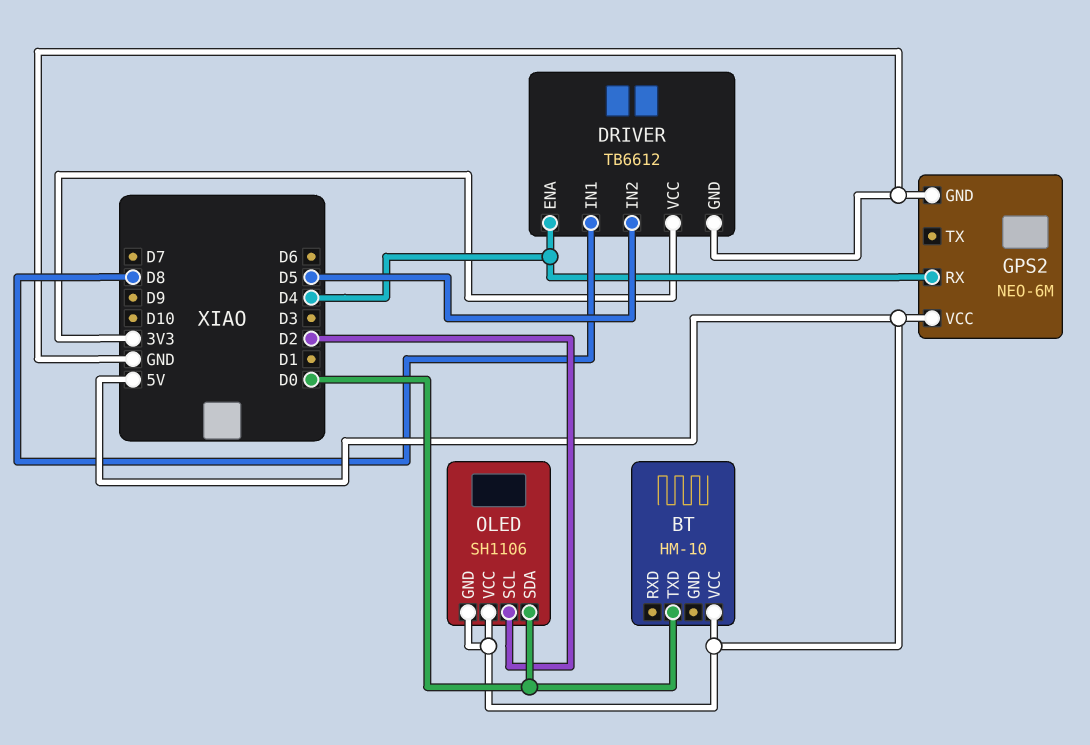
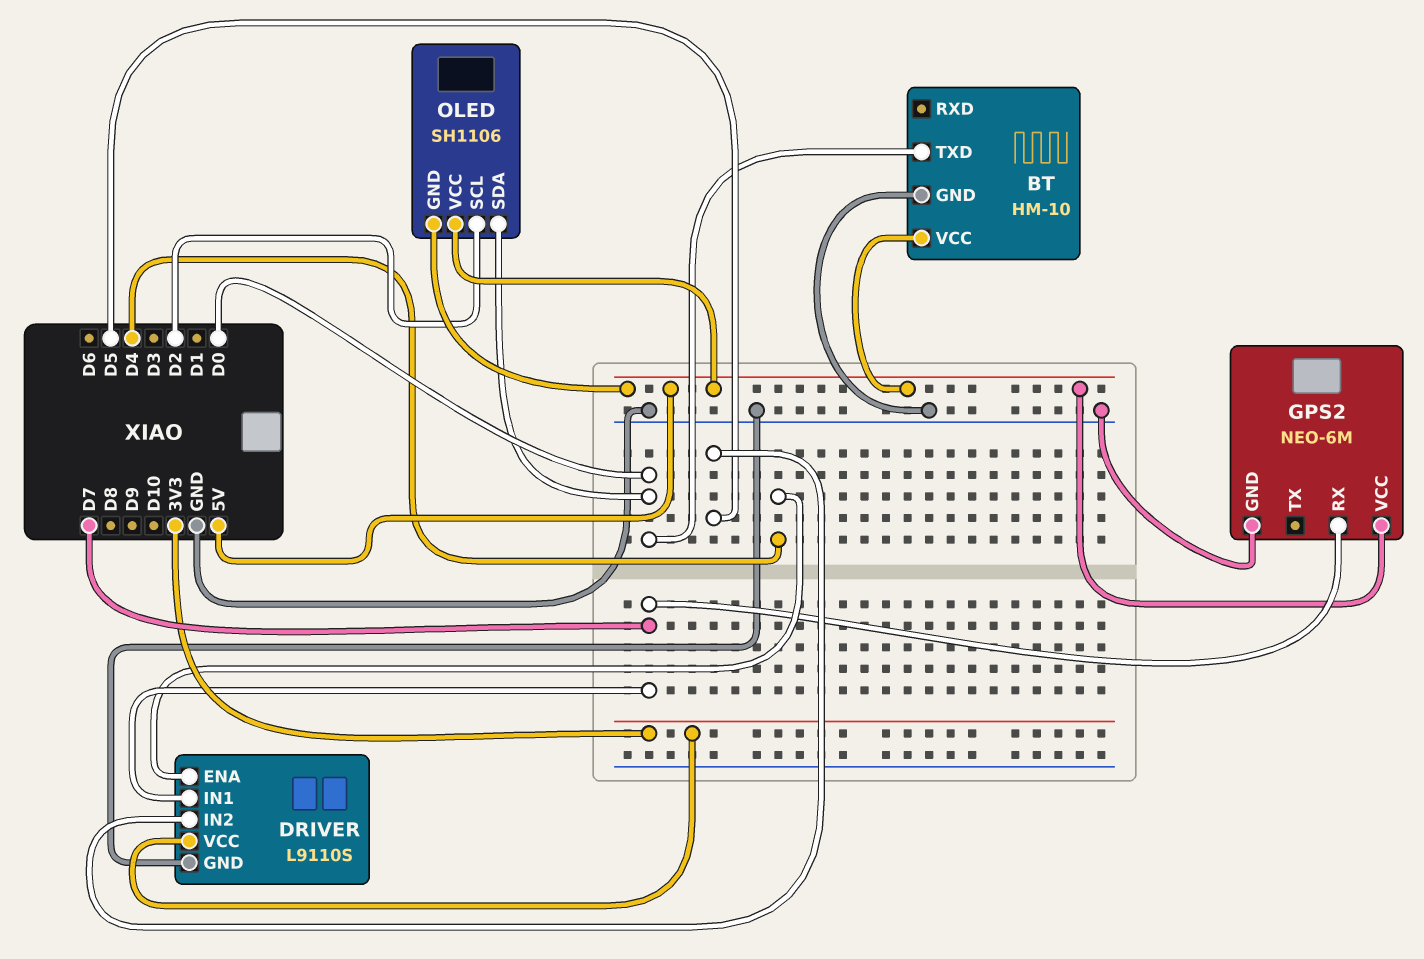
BT pin GND: none -> GND
DRIVER: TB6612 -> L9110S
DRIVER pin IN1: D8 -> D7
GPS2 pin RX: D4 -> D7

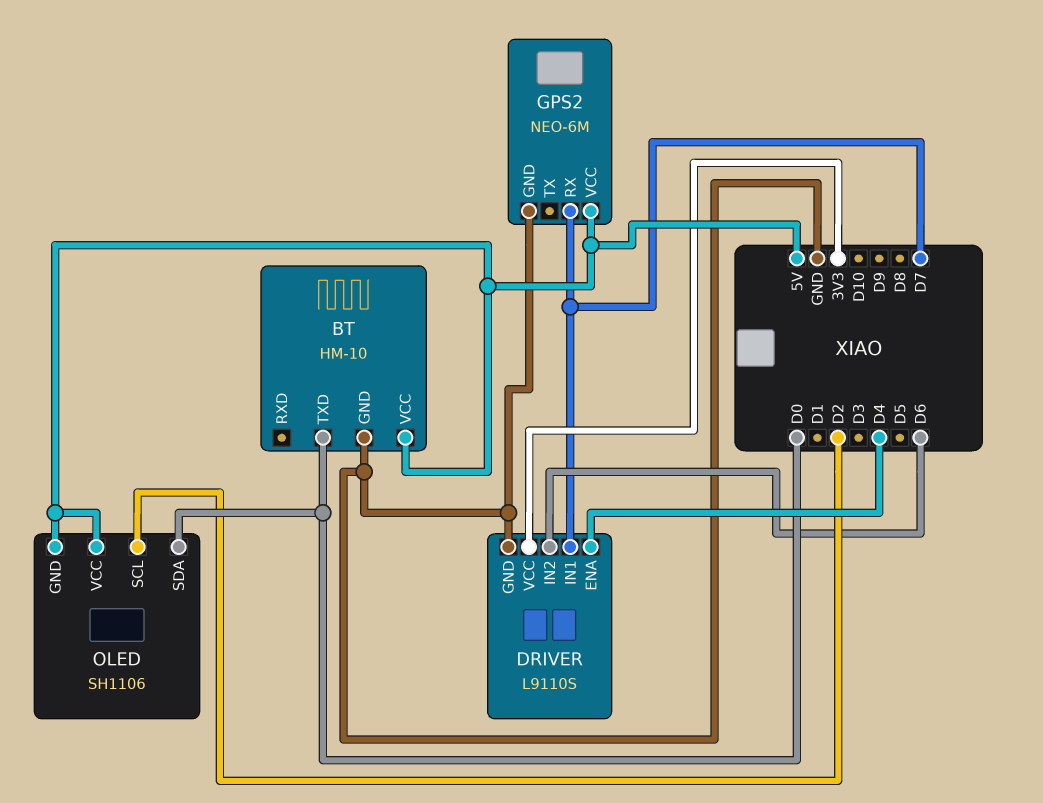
DRIVER pin IN2: D5 -> D6

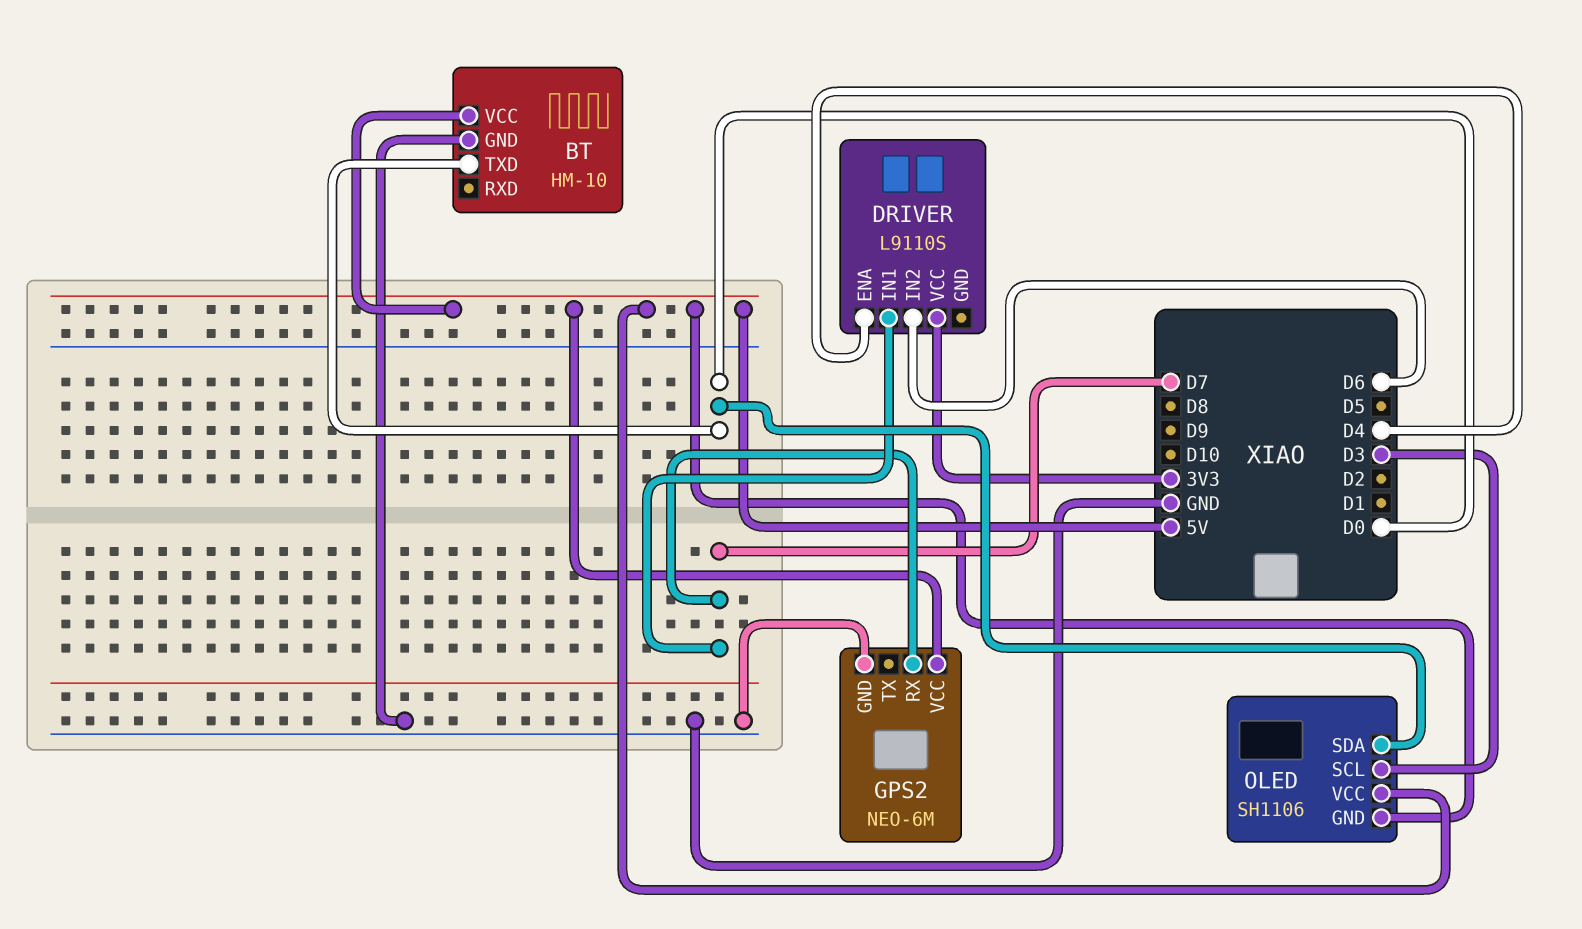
DRIVER pin GND: GND -> none
OLED pin SCL: D2 -> D3

